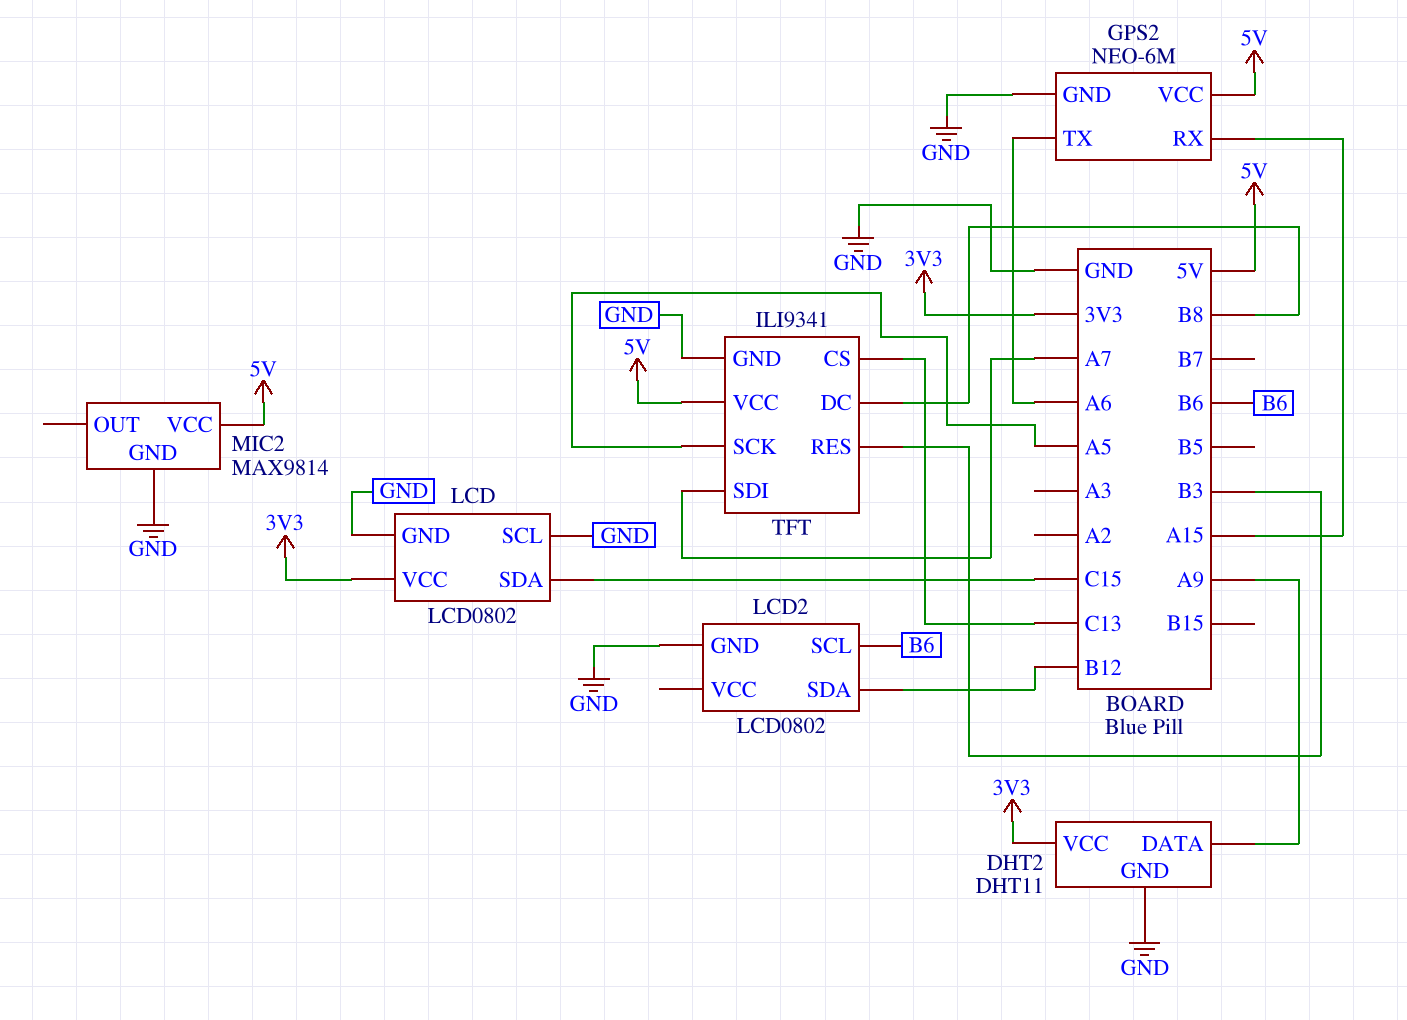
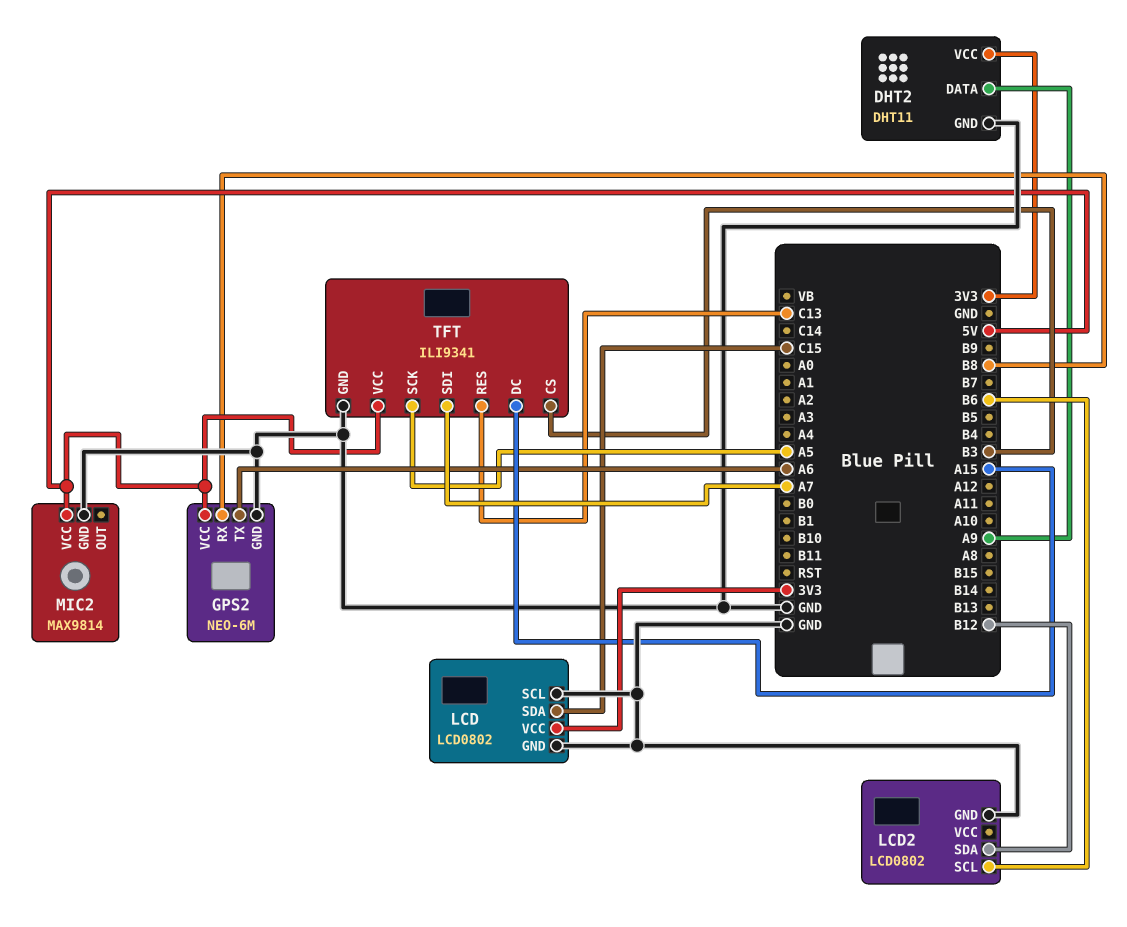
GPS2 pin RX: A15 -> B8
TFT pin CS: C13 -> B3
TFT pin DC: B8 -> A15
TFT pin RES: B3 -> C13

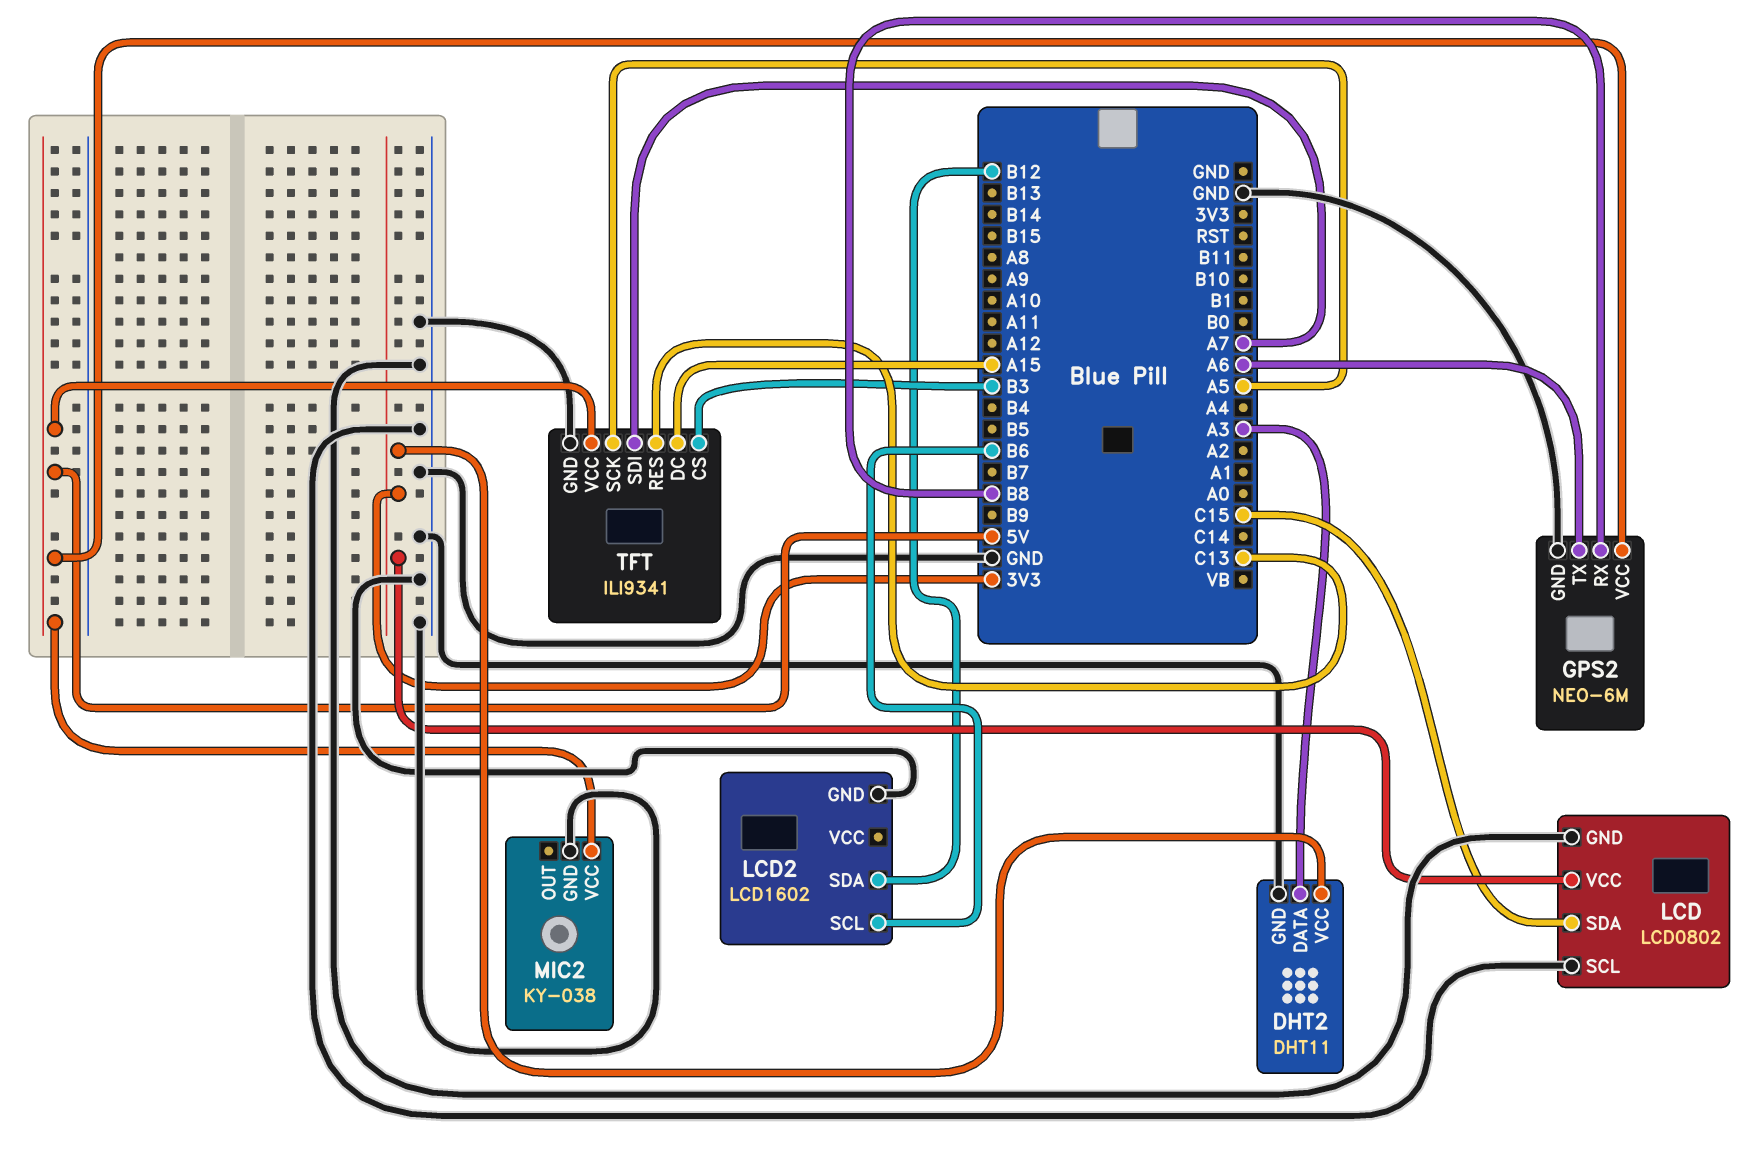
DHT2 pin DATA: A9 -> A3
LCD2: LCD0802 -> LCD1602
MIC2: MAX9814 -> KY-038

